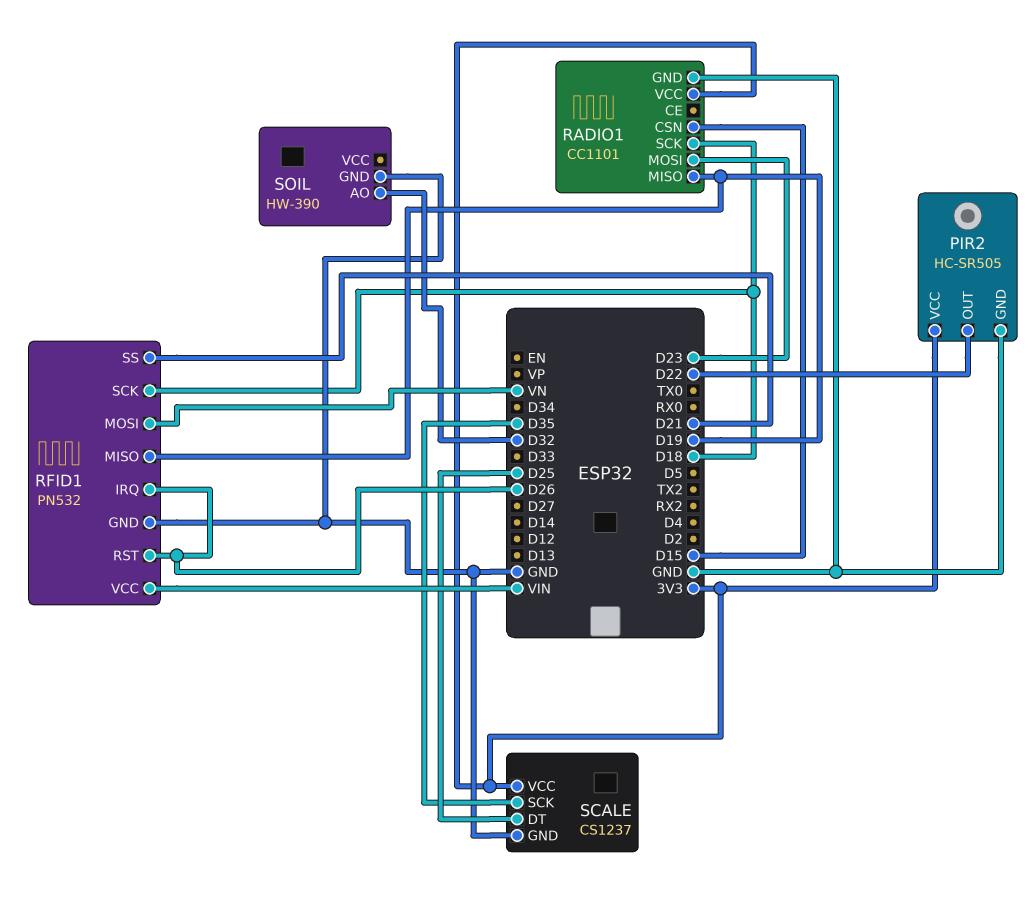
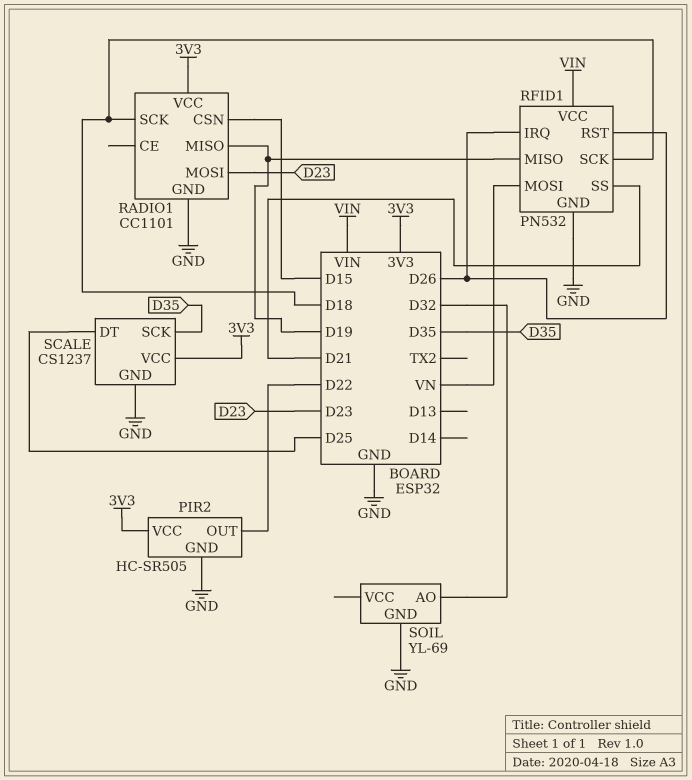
SOIL: HW-390 -> YL-69

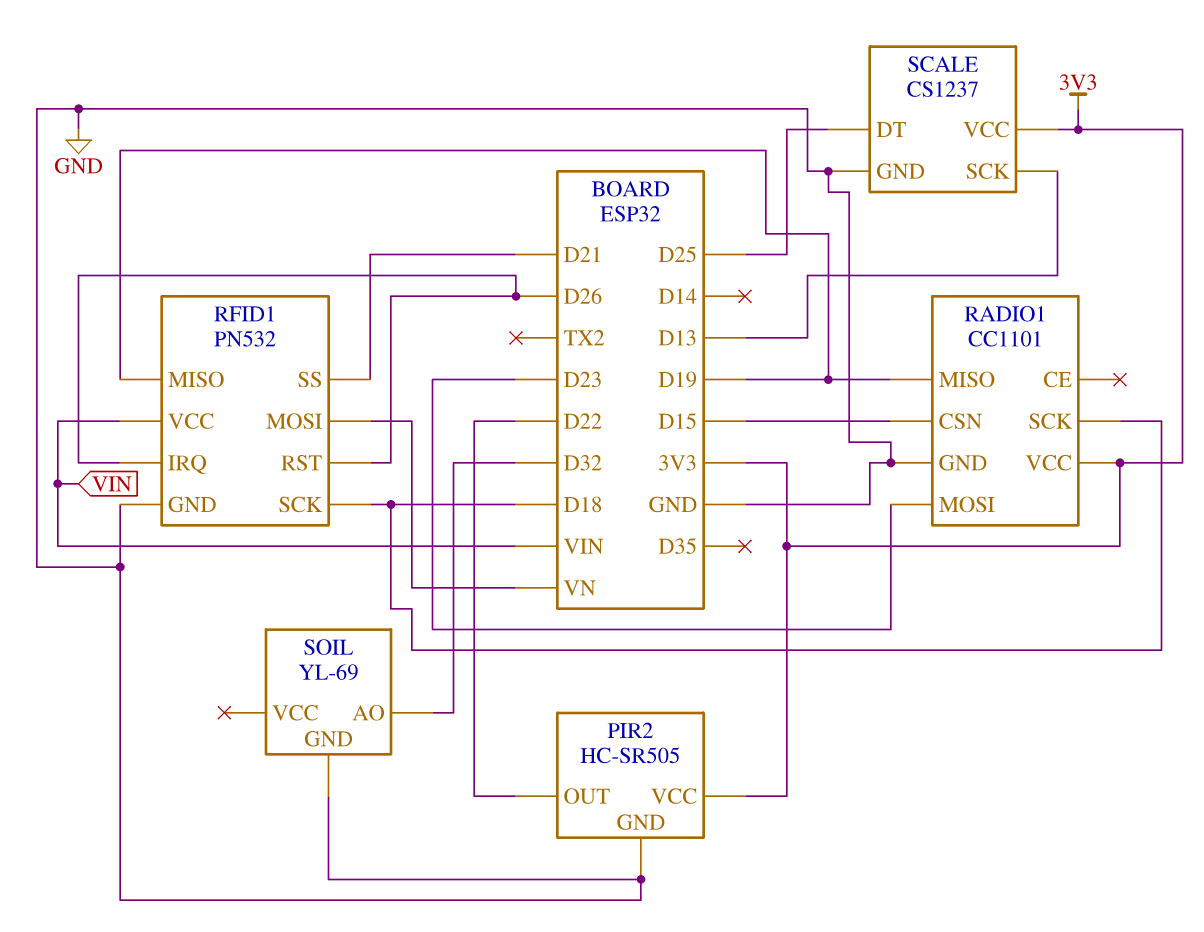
SCALE pin SCK: D35 -> D13

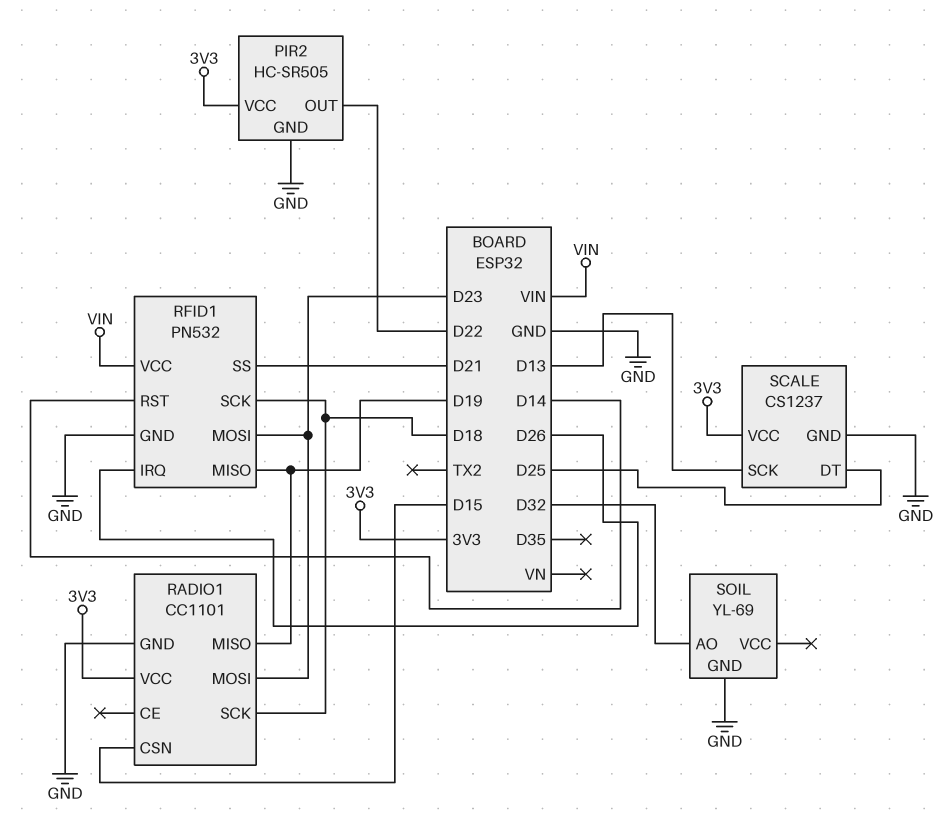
RFID1 pin MOSI: VN -> D23
RFID1 pin RST: D26 -> D14

